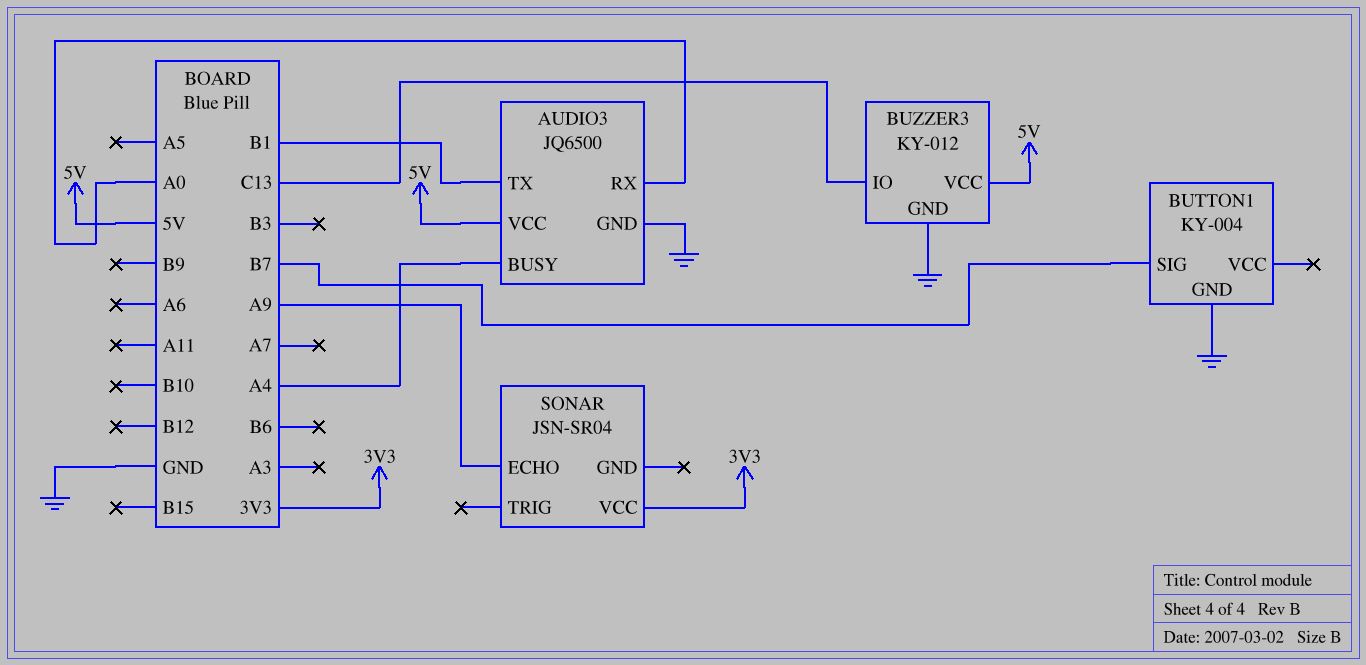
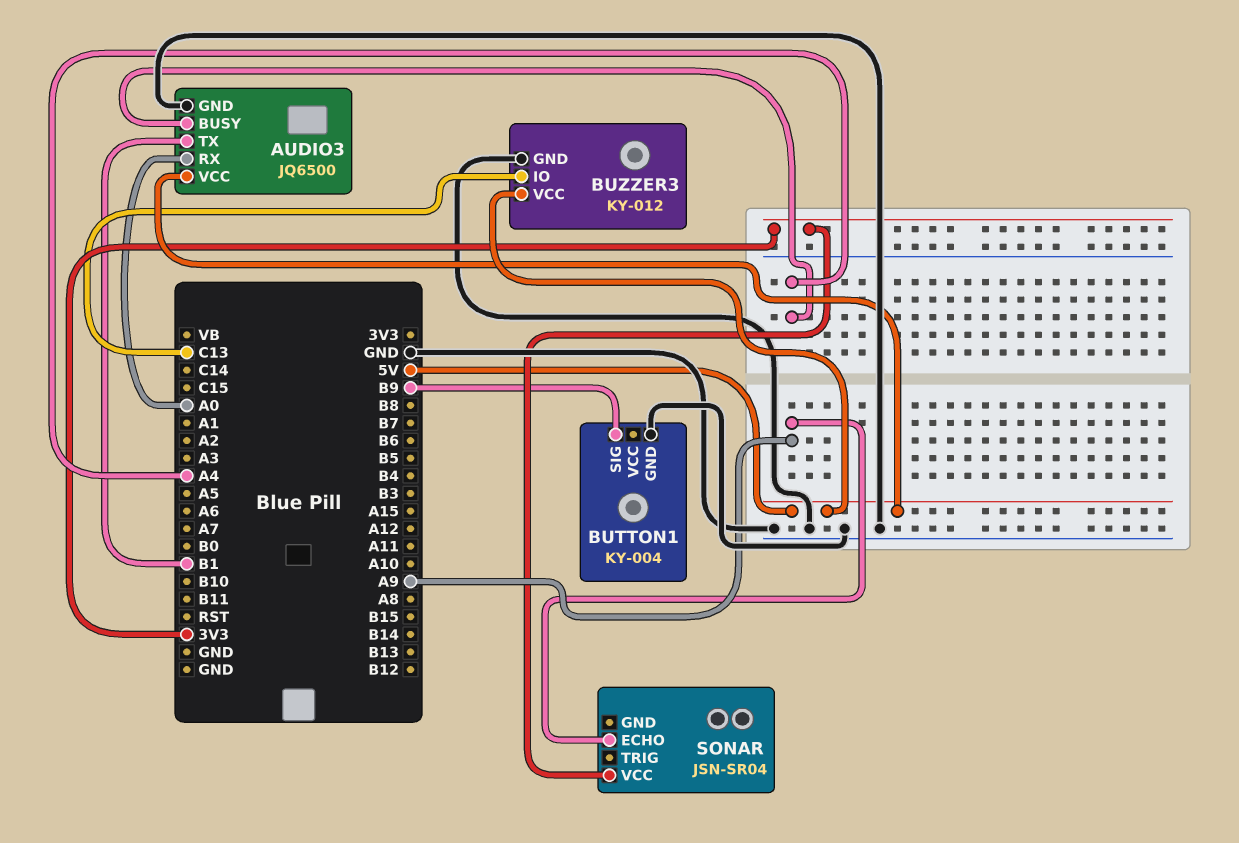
BUTTON1 pin SIG: B7 -> B9

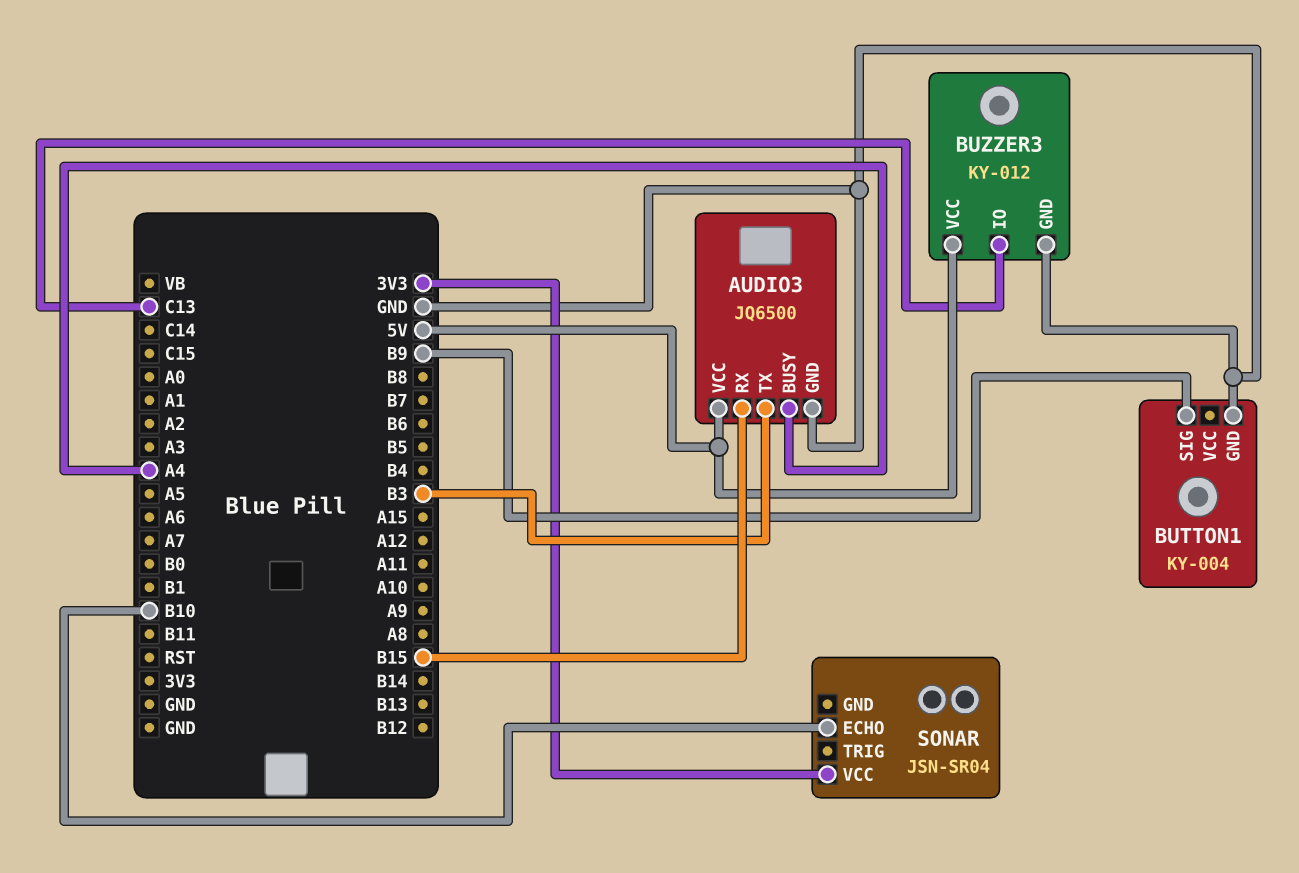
AUDIO3 pin RX: A0 -> B15
AUDIO3 pin TX: B1 -> B3
SONAR pin ECHO: A9 -> B10

